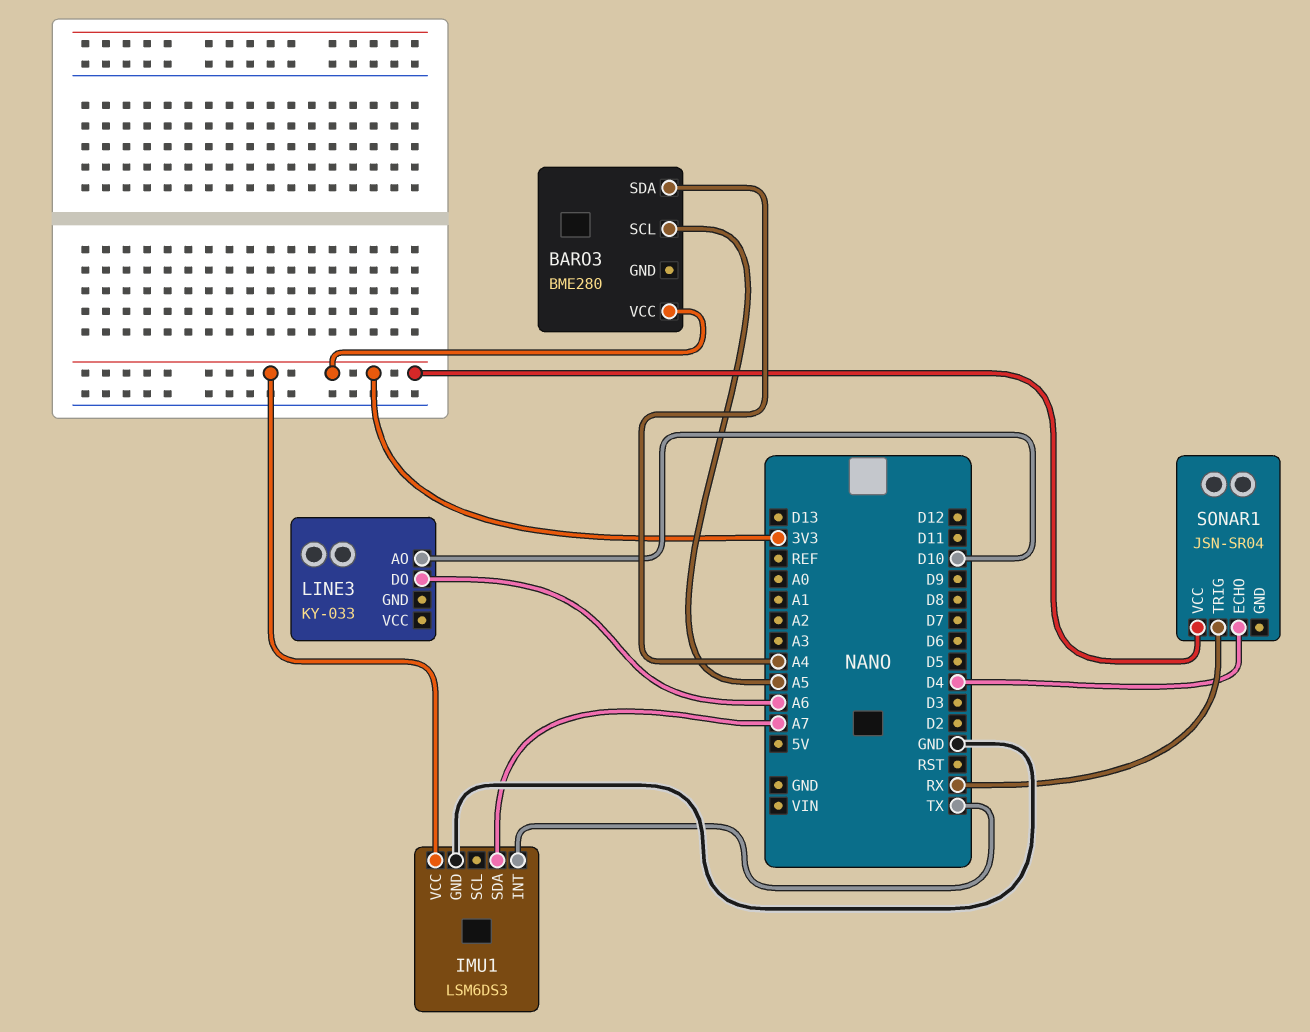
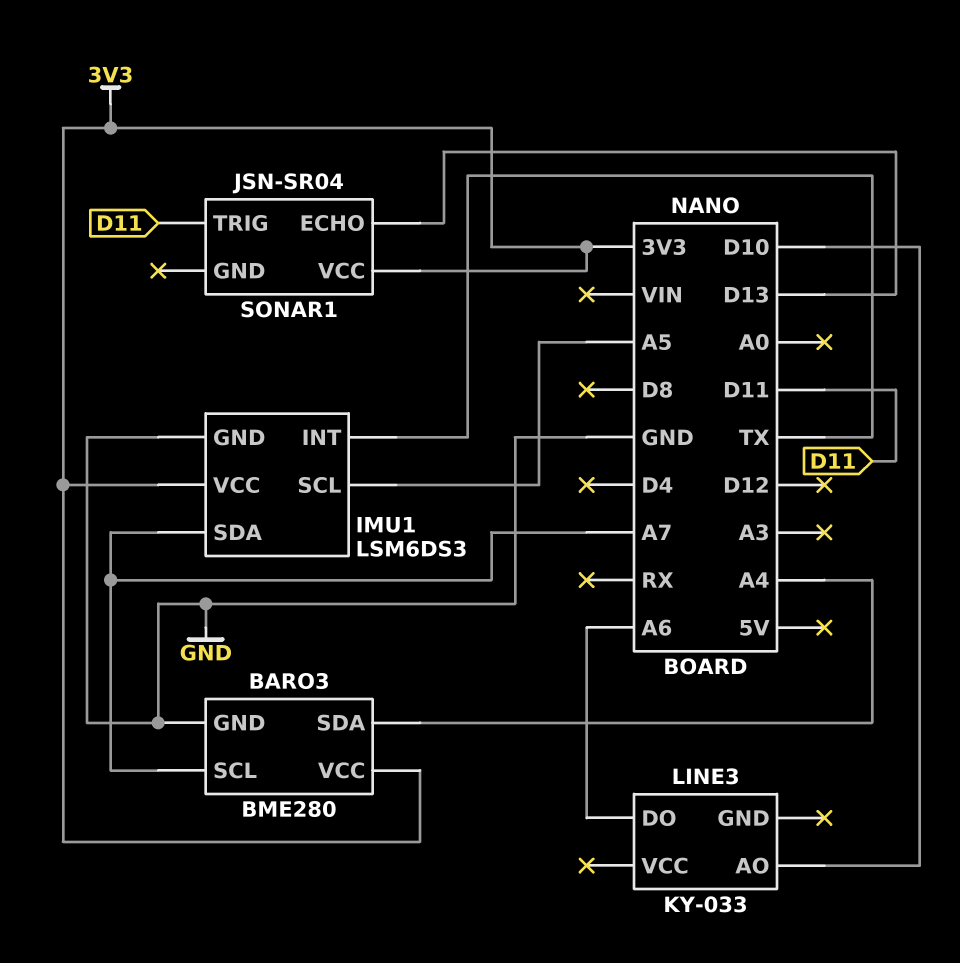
BARO3 pin GND: none -> GND
BARO3 pin SCL: A5 -> A7
IMU1 pin SCL: none -> A5
SONAR1 pin ECHO: D4 -> D13
SONAR1 pin TRIG: RX -> D11

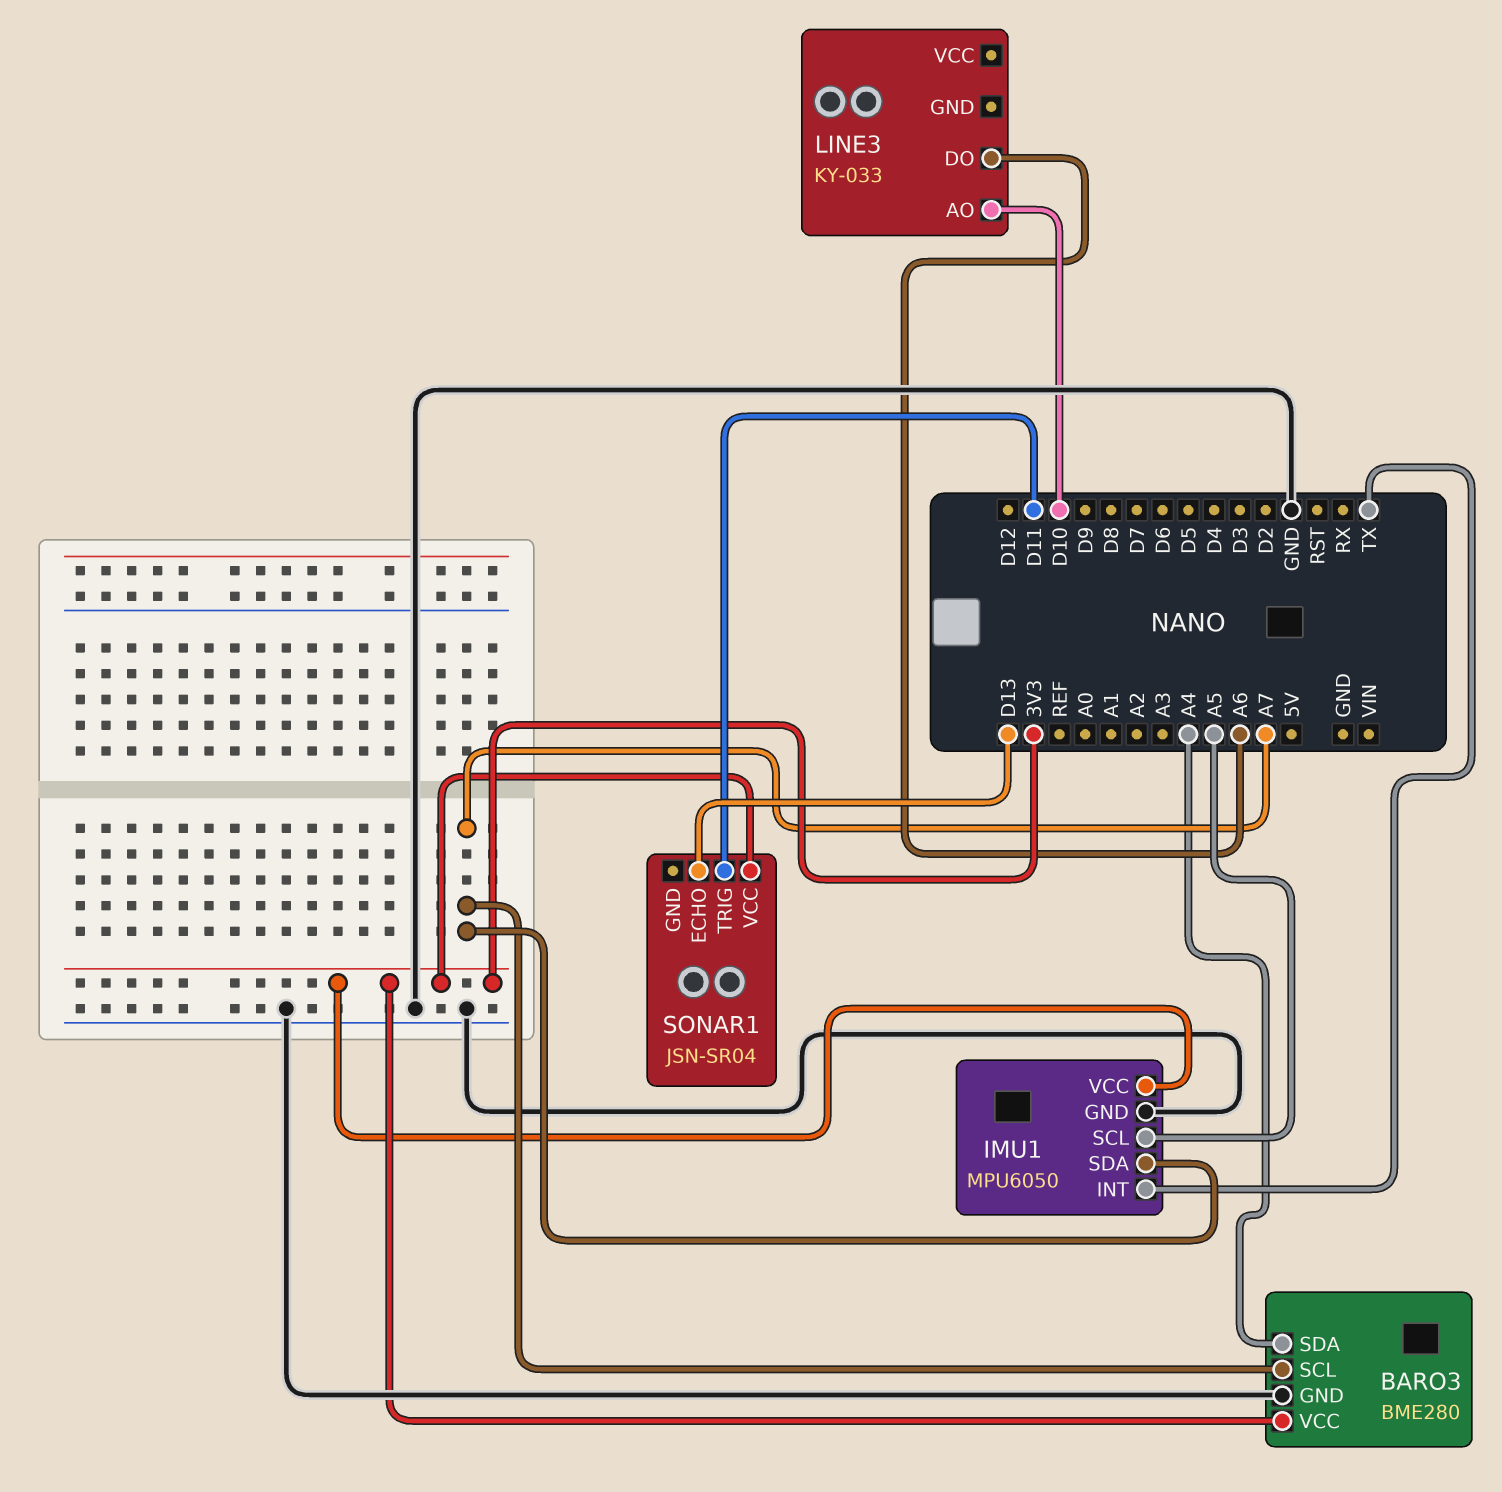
IMU1: LSM6DS3 -> MPU6050

